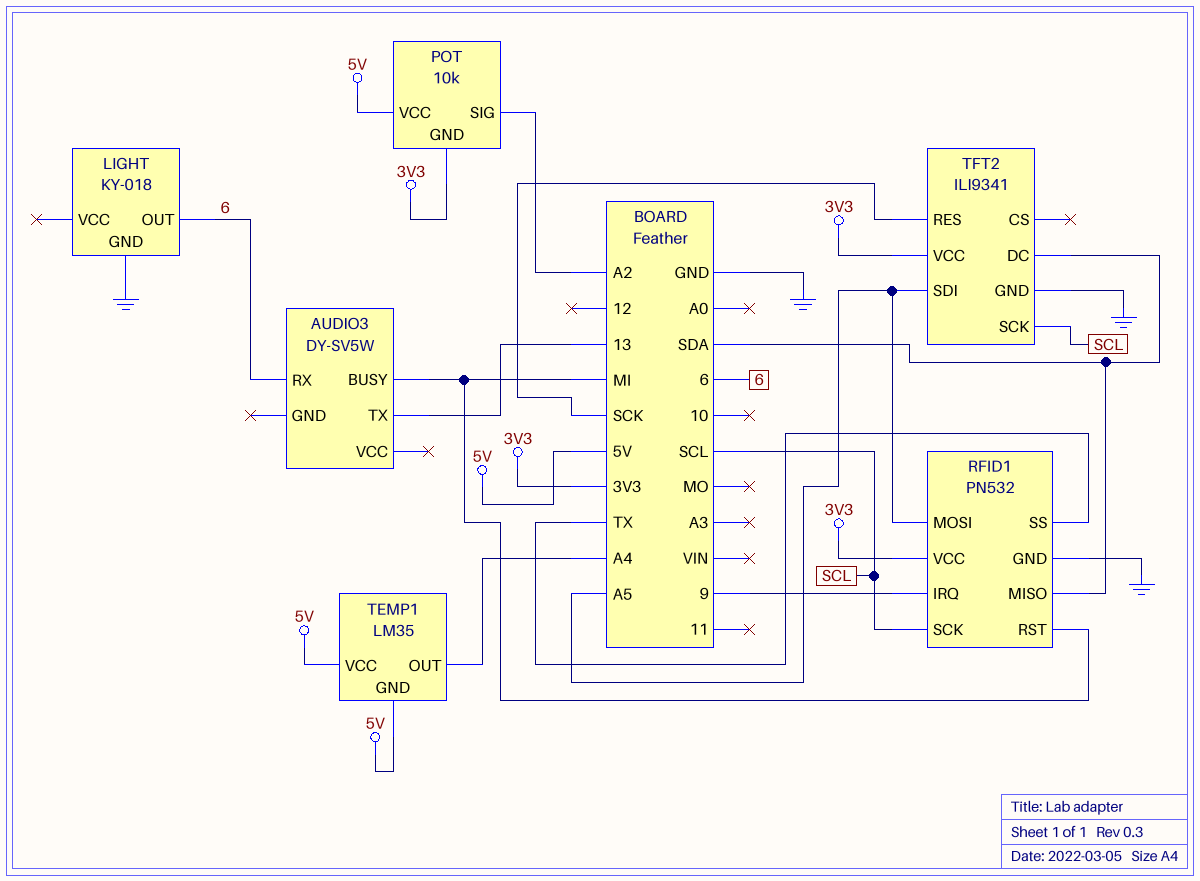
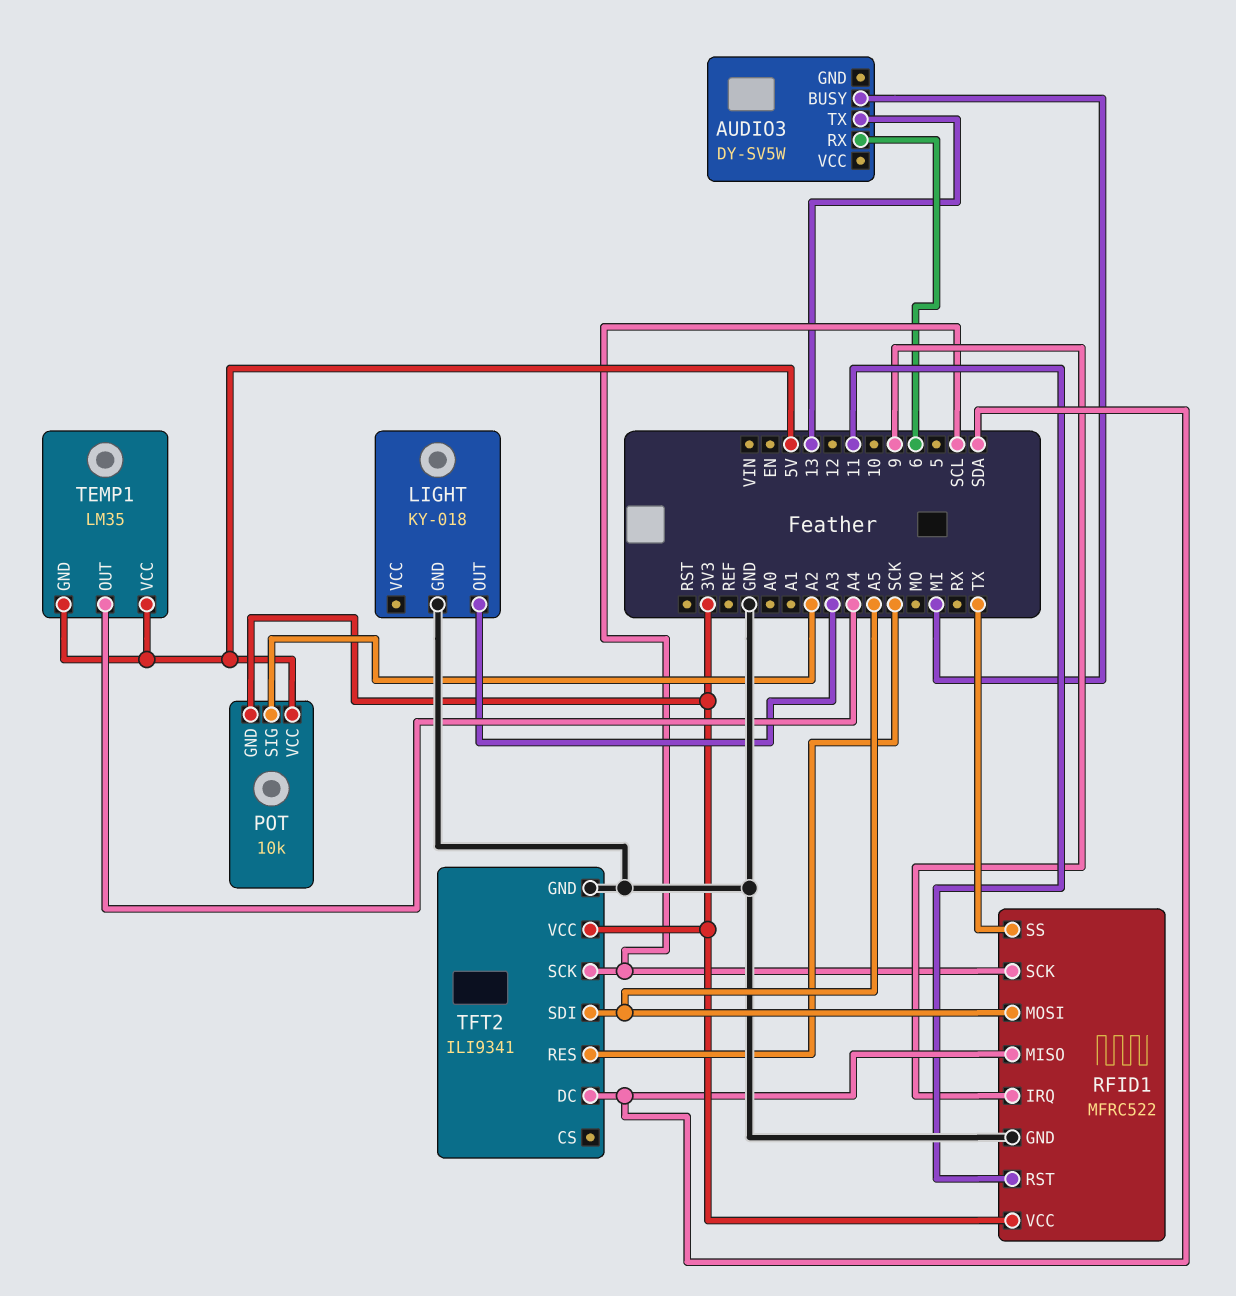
LIGHT pin OUT: 6 -> A3
RFID1: PN532 -> MFRC522
RFID1 pin RST: MI -> 11

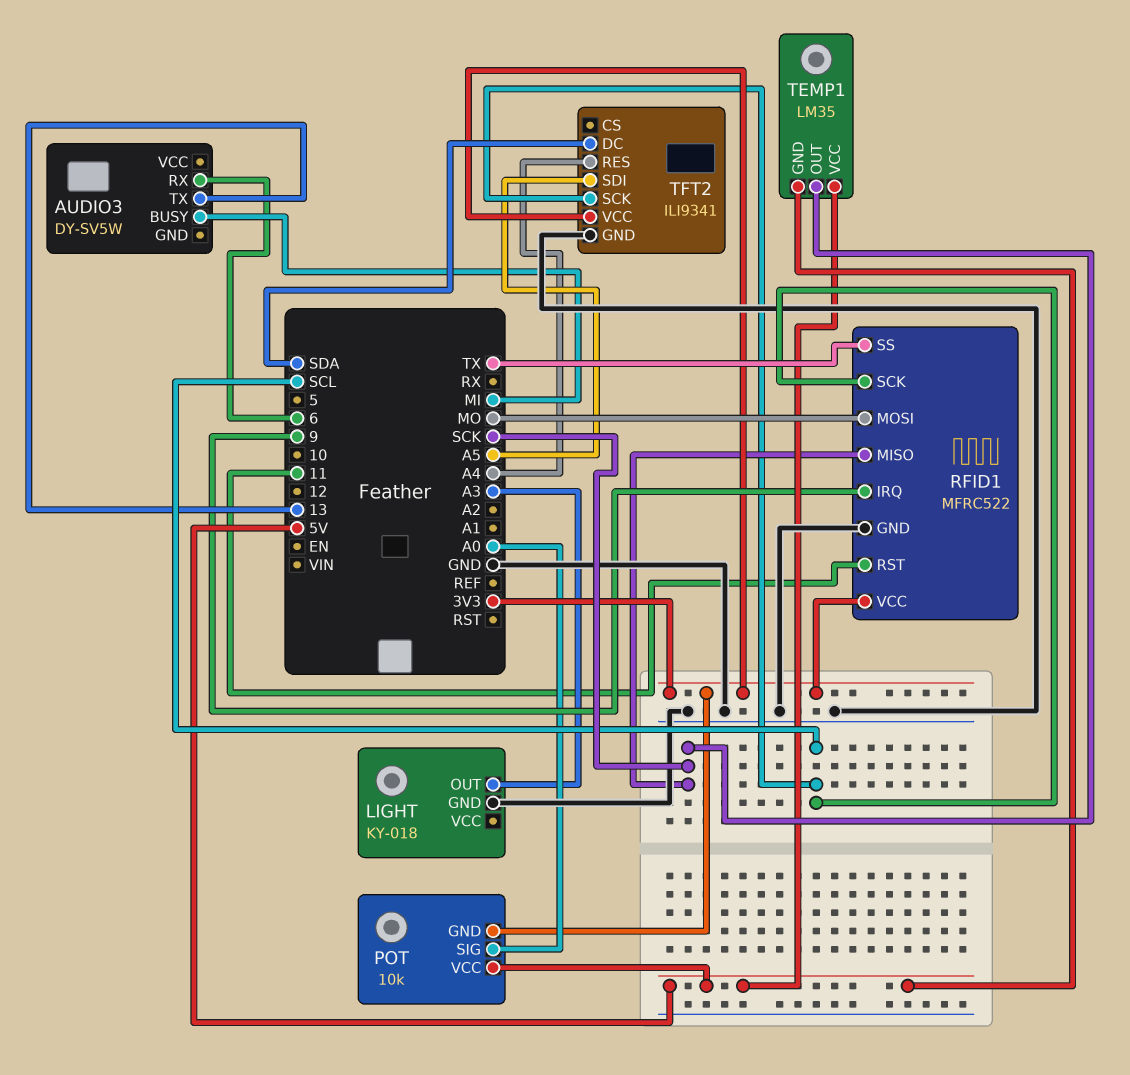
POT pin SIG: A2 -> A0
RFID1 pin MISO: SDA -> SCK
RFID1 pin MOSI: A5 -> MO
TEMP1 pin OUT: A4 -> SCK
TFT2 pin RES: SCK -> A4

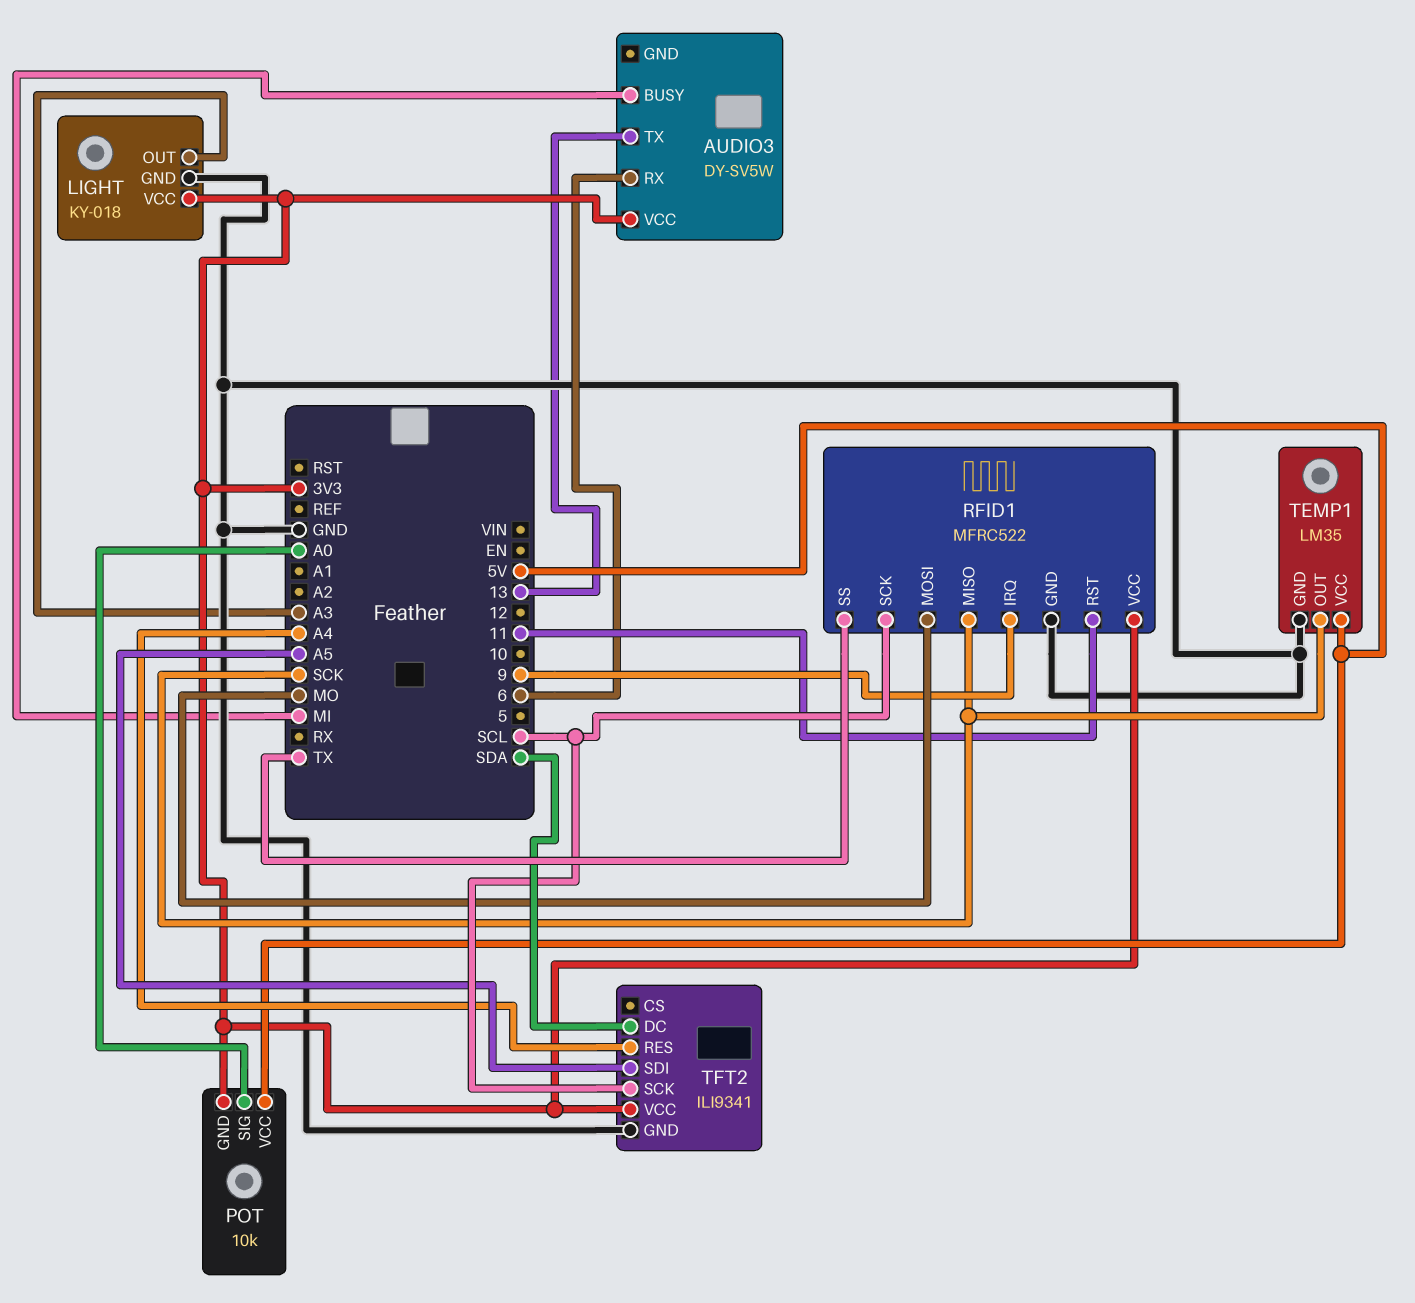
AUDIO3 pin VCC: none -> 3V3
LIGHT pin VCC: none -> 3V3
TEMP1 pin GND: 5V -> GND

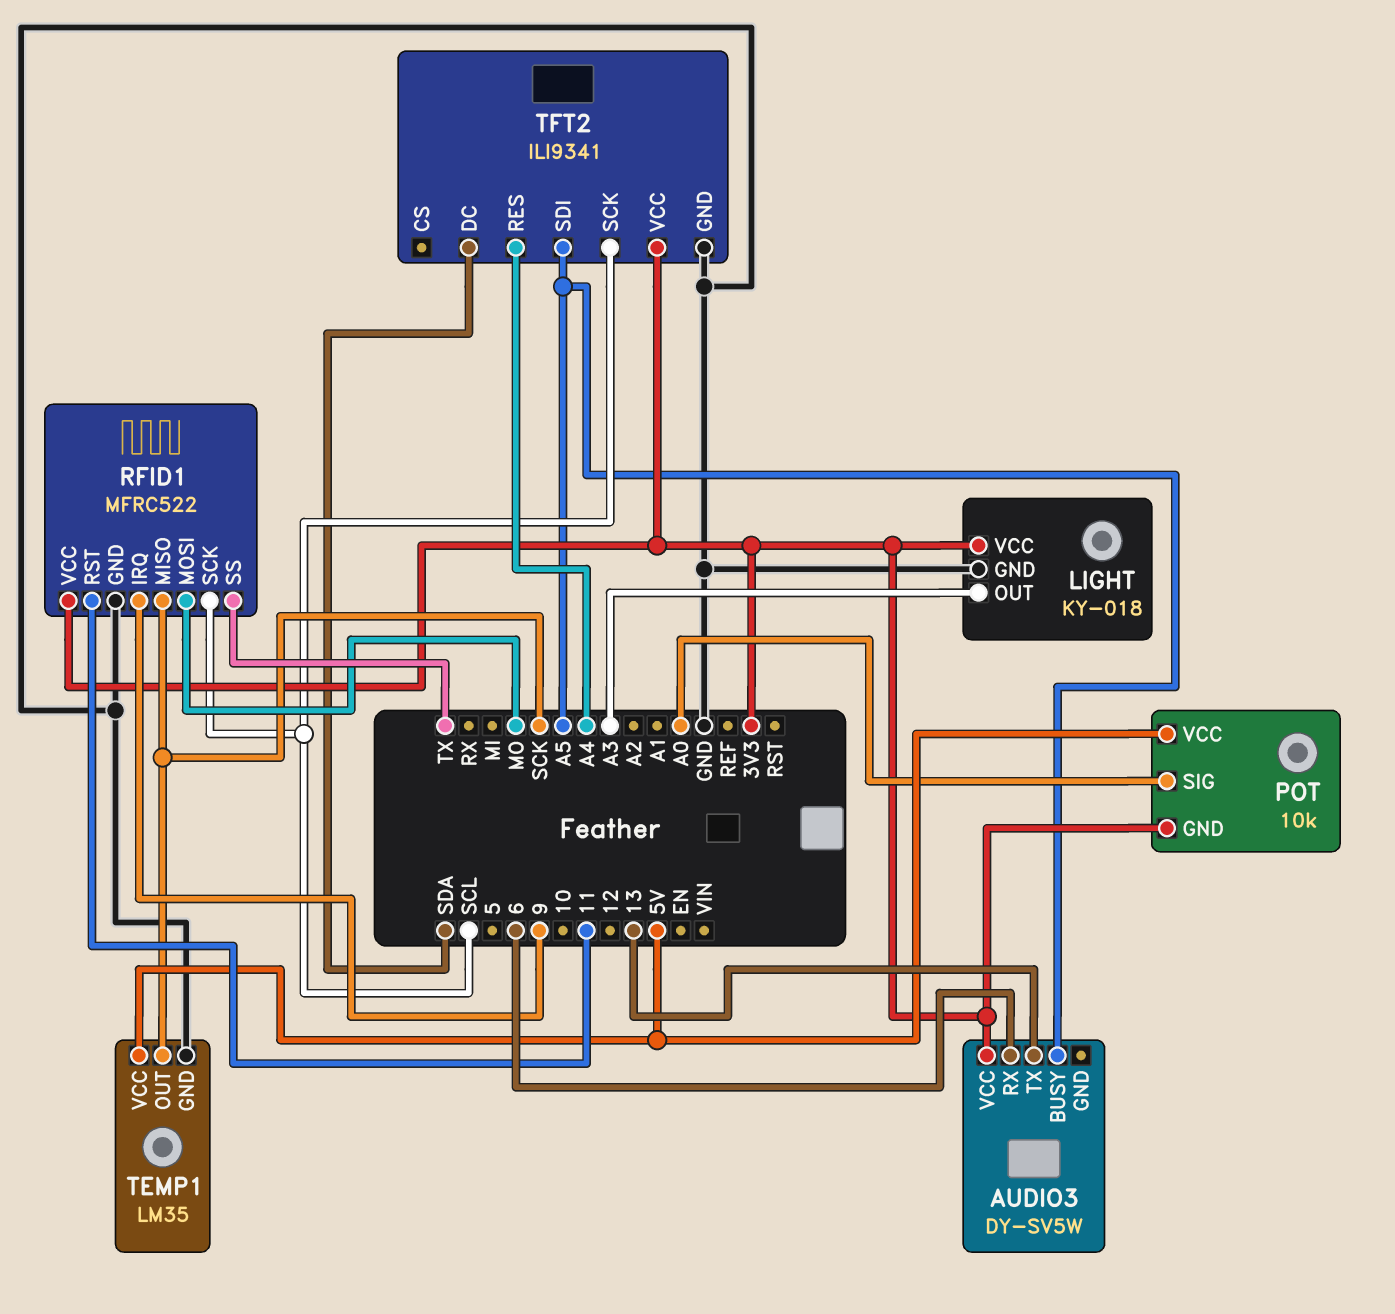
AUDIO3 pin BUSY: MI -> A5

